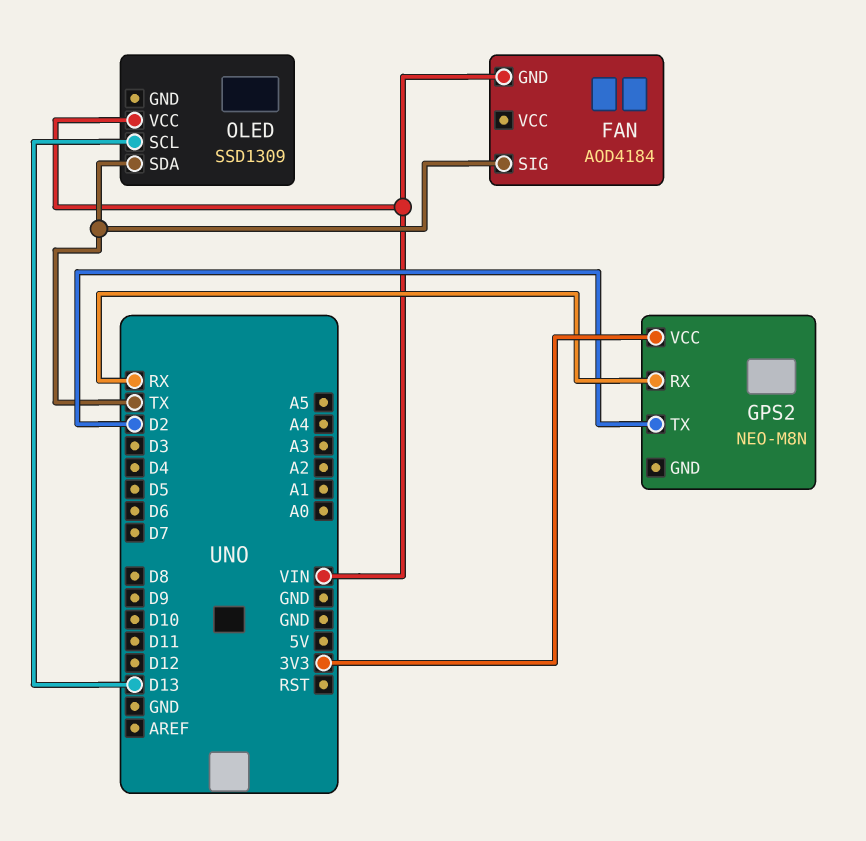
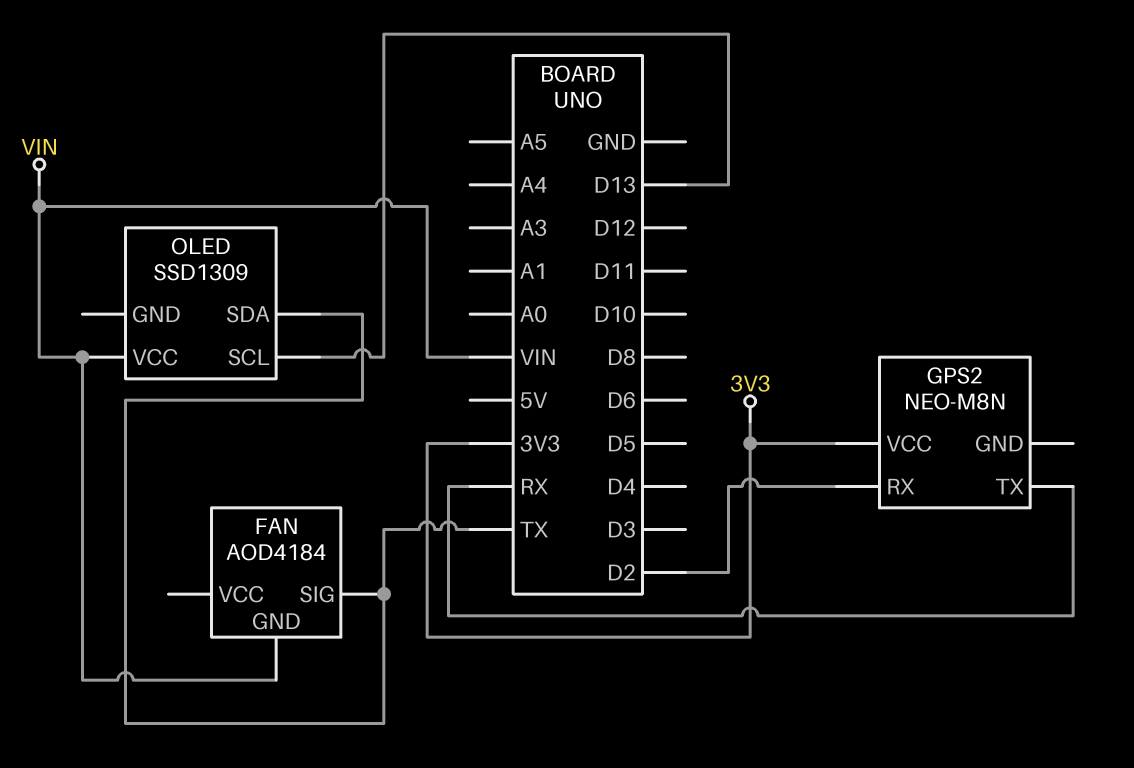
GPS2 pin RX: RX -> D2
GPS2 pin TX: D2 -> RX

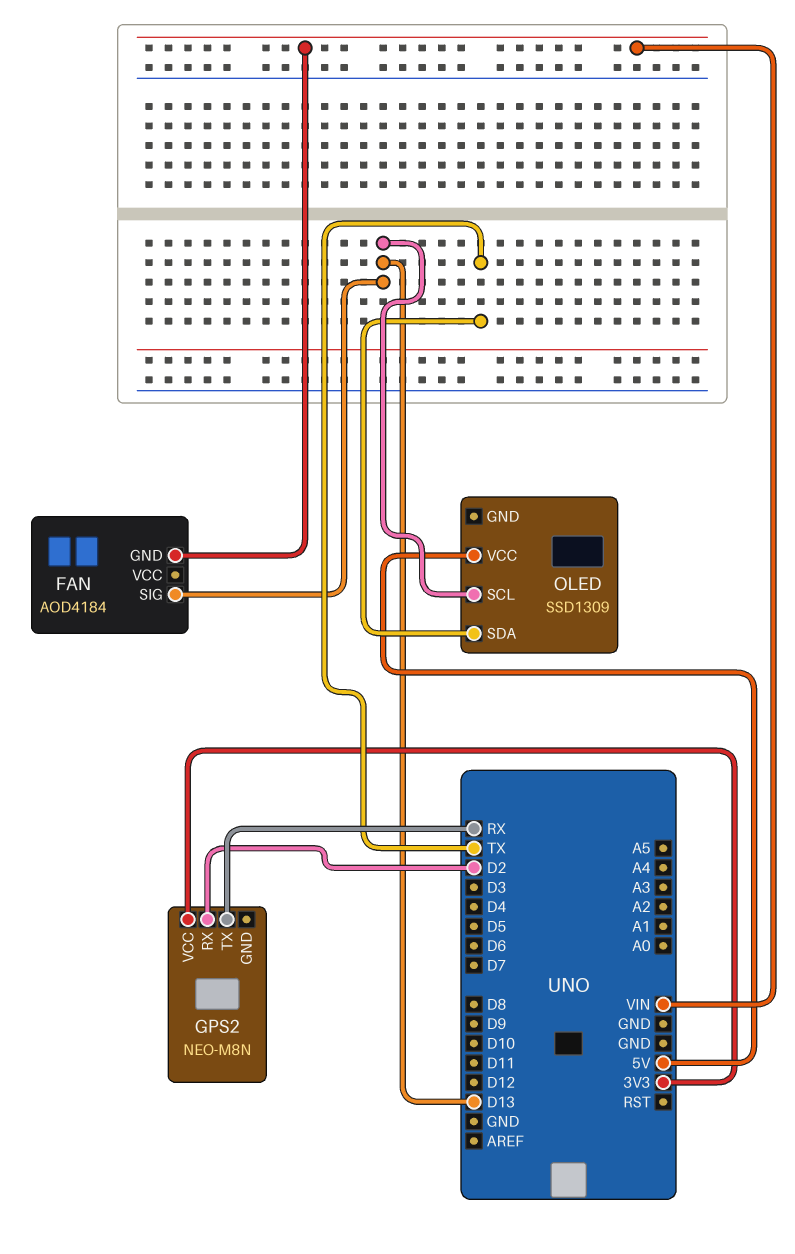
FAN pin SIG: TX -> D13
OLED pin VCC: VIN -> 5V

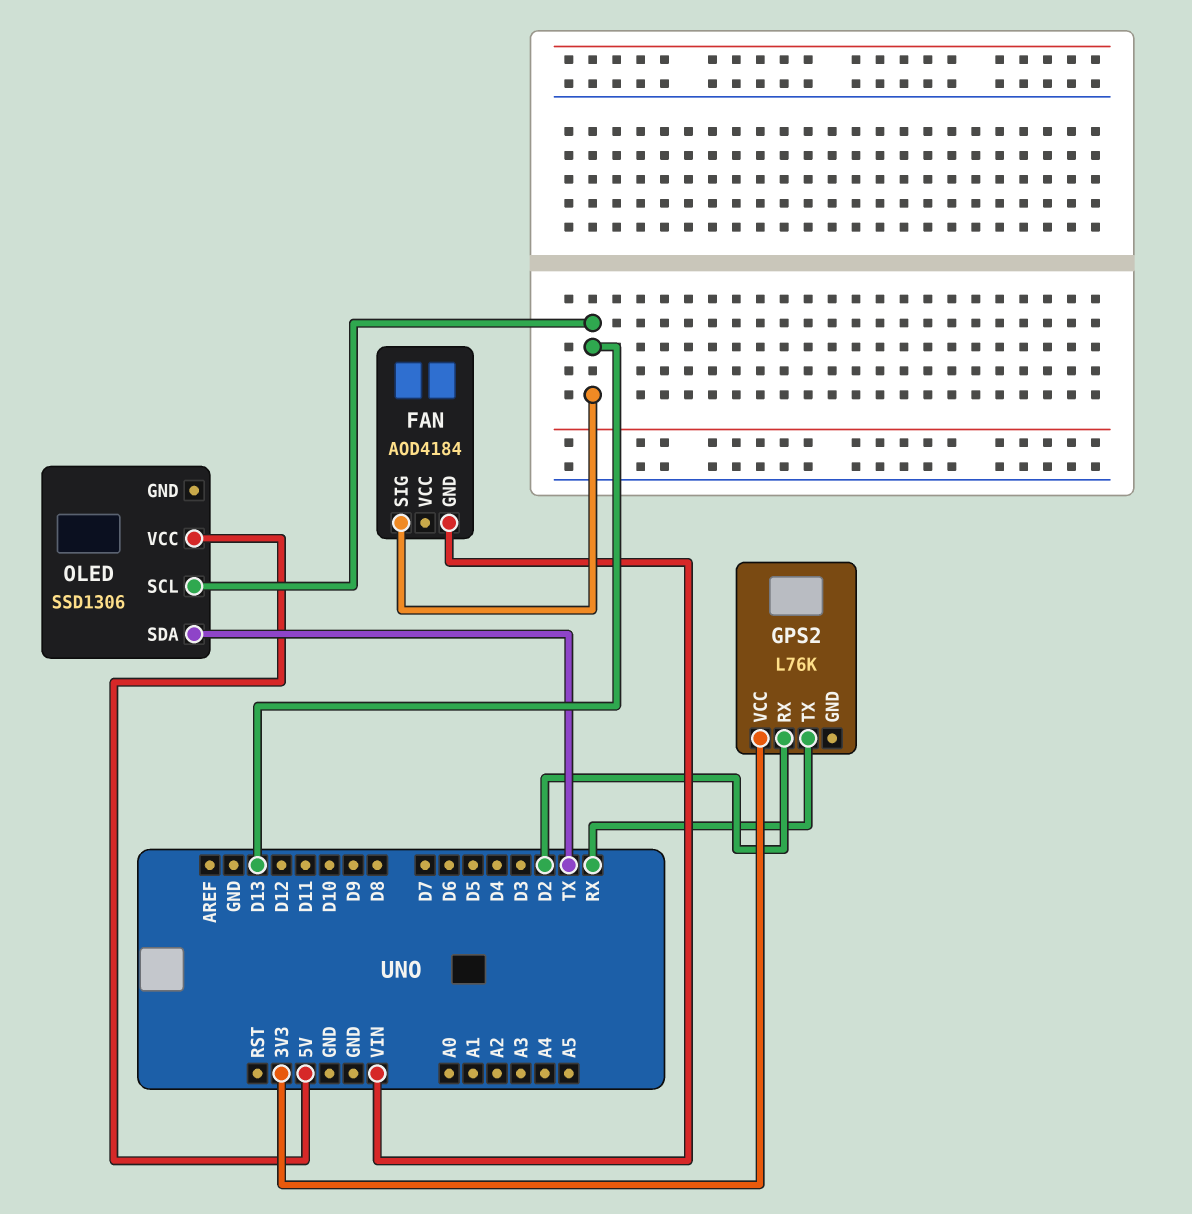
GPS2: NEO-M8N -> L76K
OLED: SSD1309 -> SSD1306

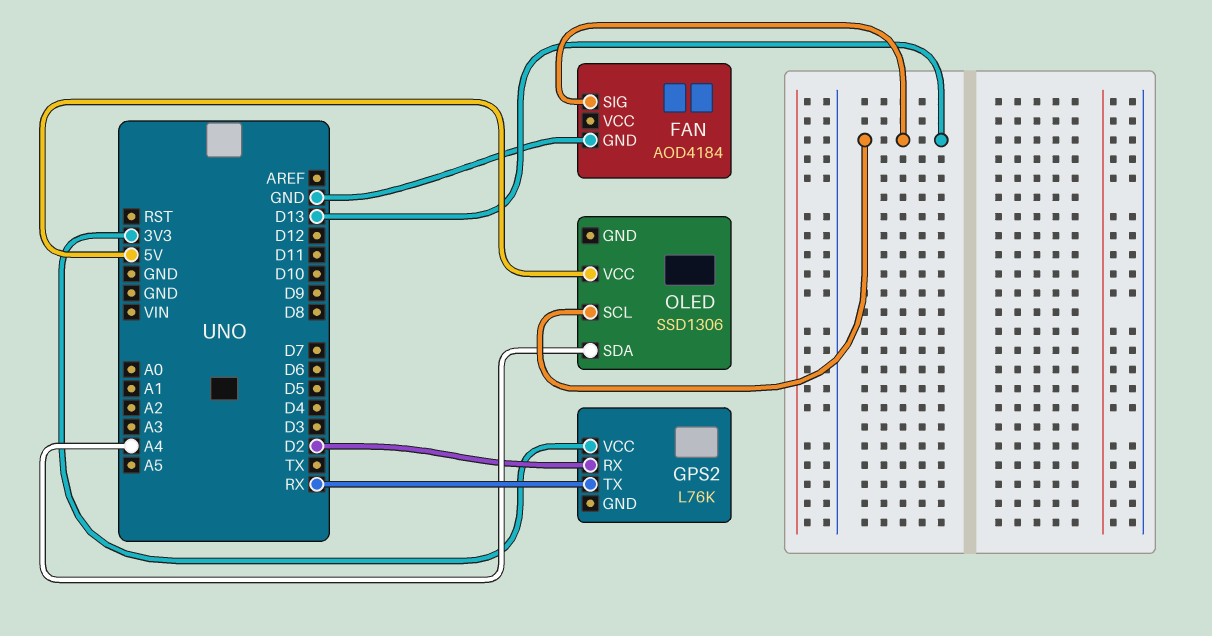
FAN pin GND: VIN -> GND
OLED pin SDA: TX -> A4

